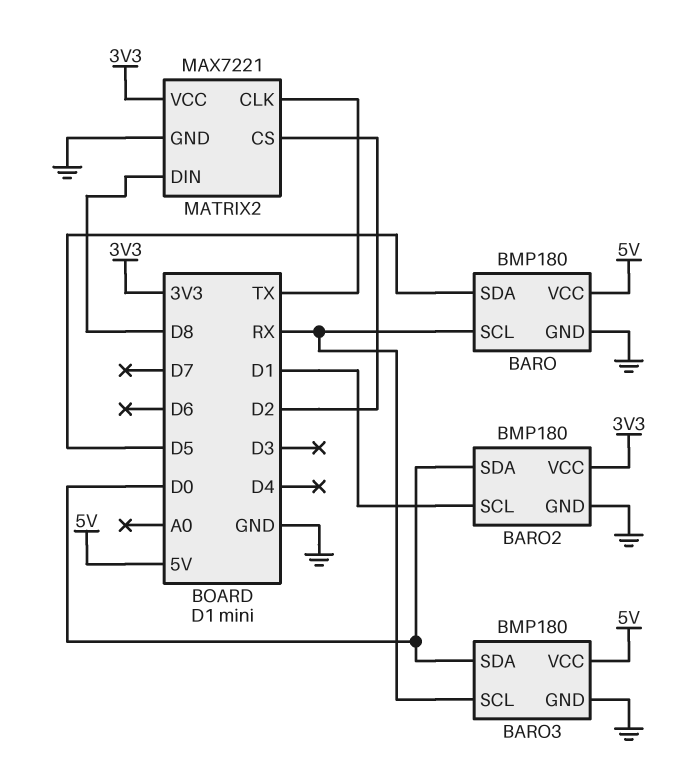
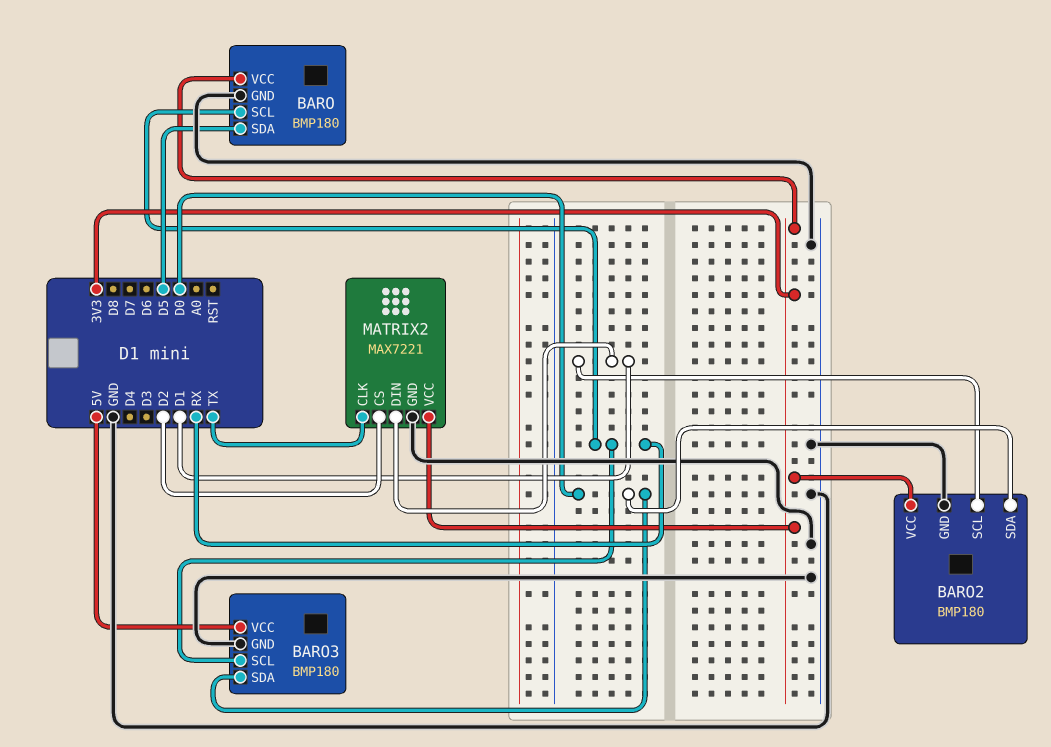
BARO pin VCC: 5V -> 3V3
MATRIX2 pin DIN: D8 -> D1

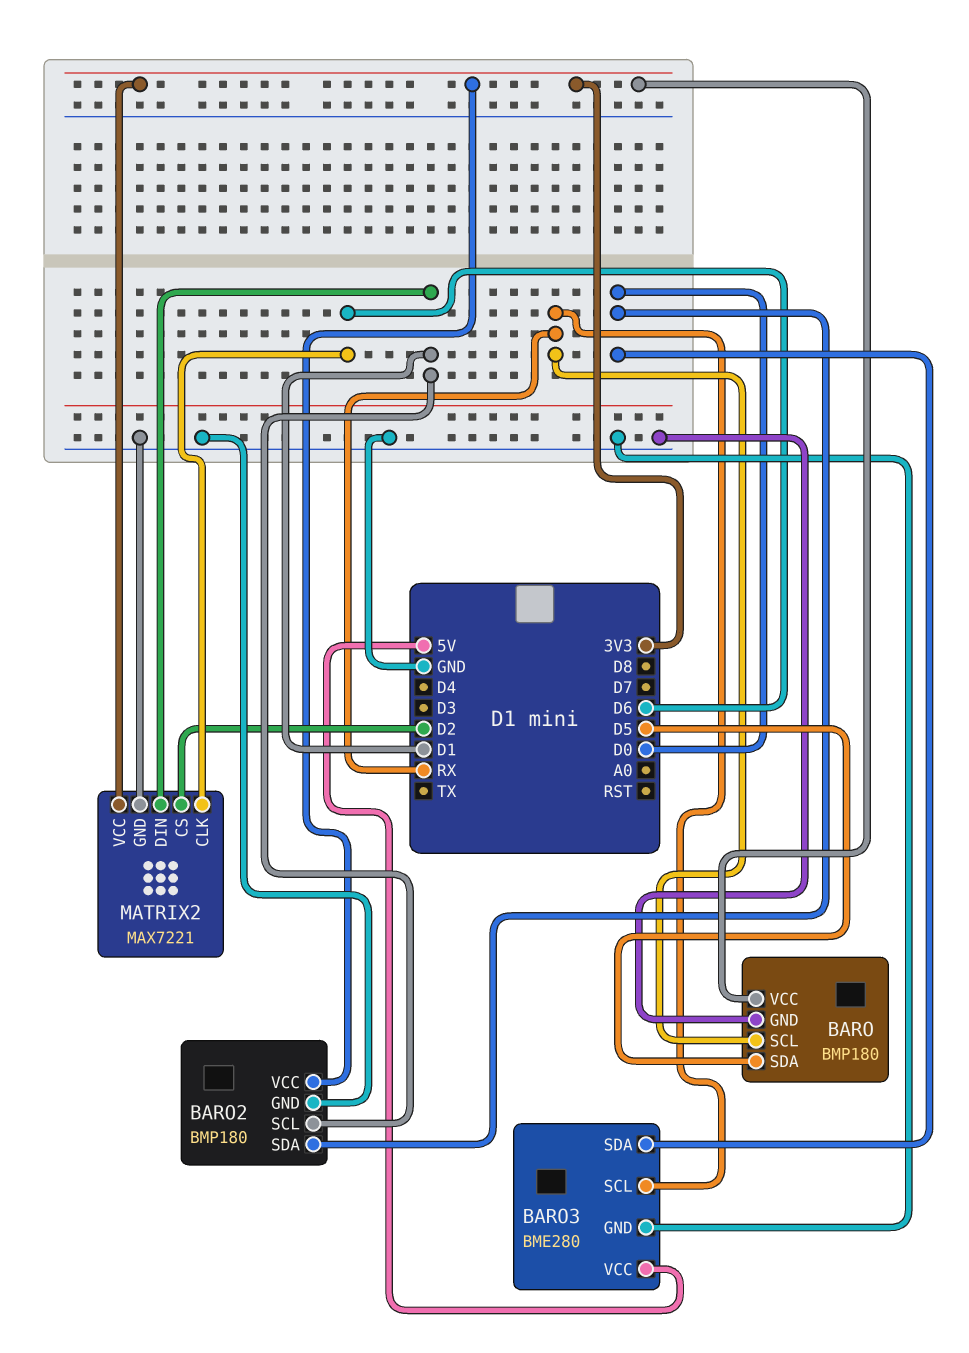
BARO3: BMP180 -> BME280
MATRIX2 pin CLK: TX -> D6

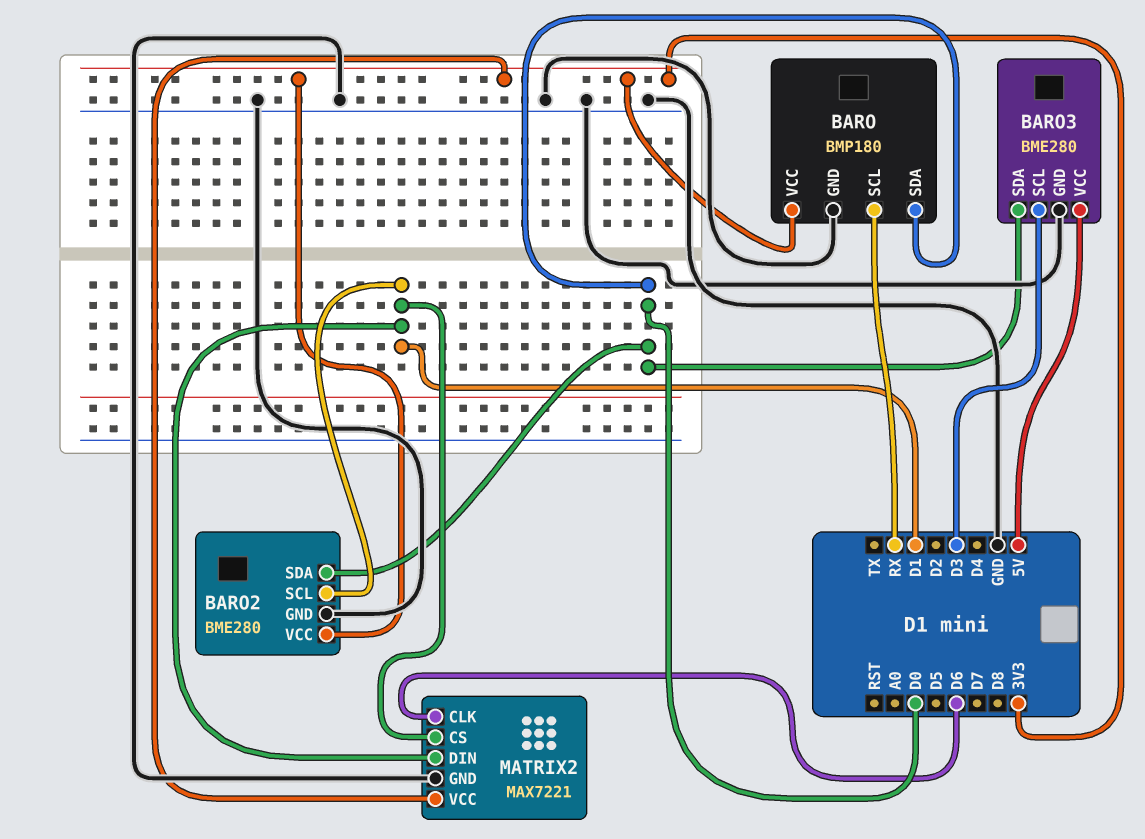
BARO pin SDA: D5 -> D0
BARO2: BMP180 -> BME280
BARO3 pin SCL: RX -> D3
MATRIX2 pin CS: D2 -> D1

